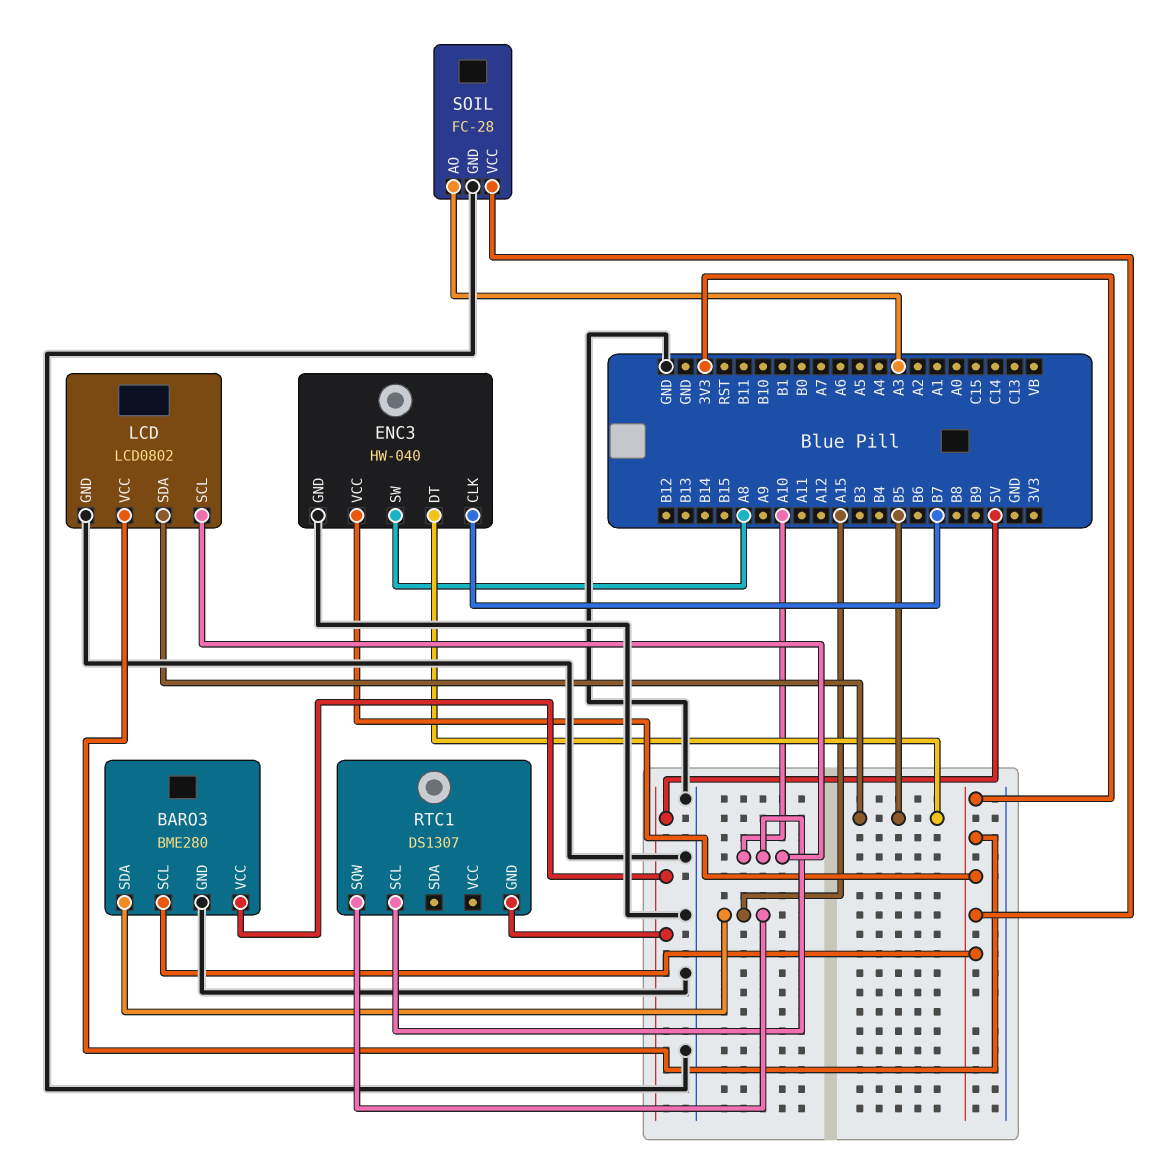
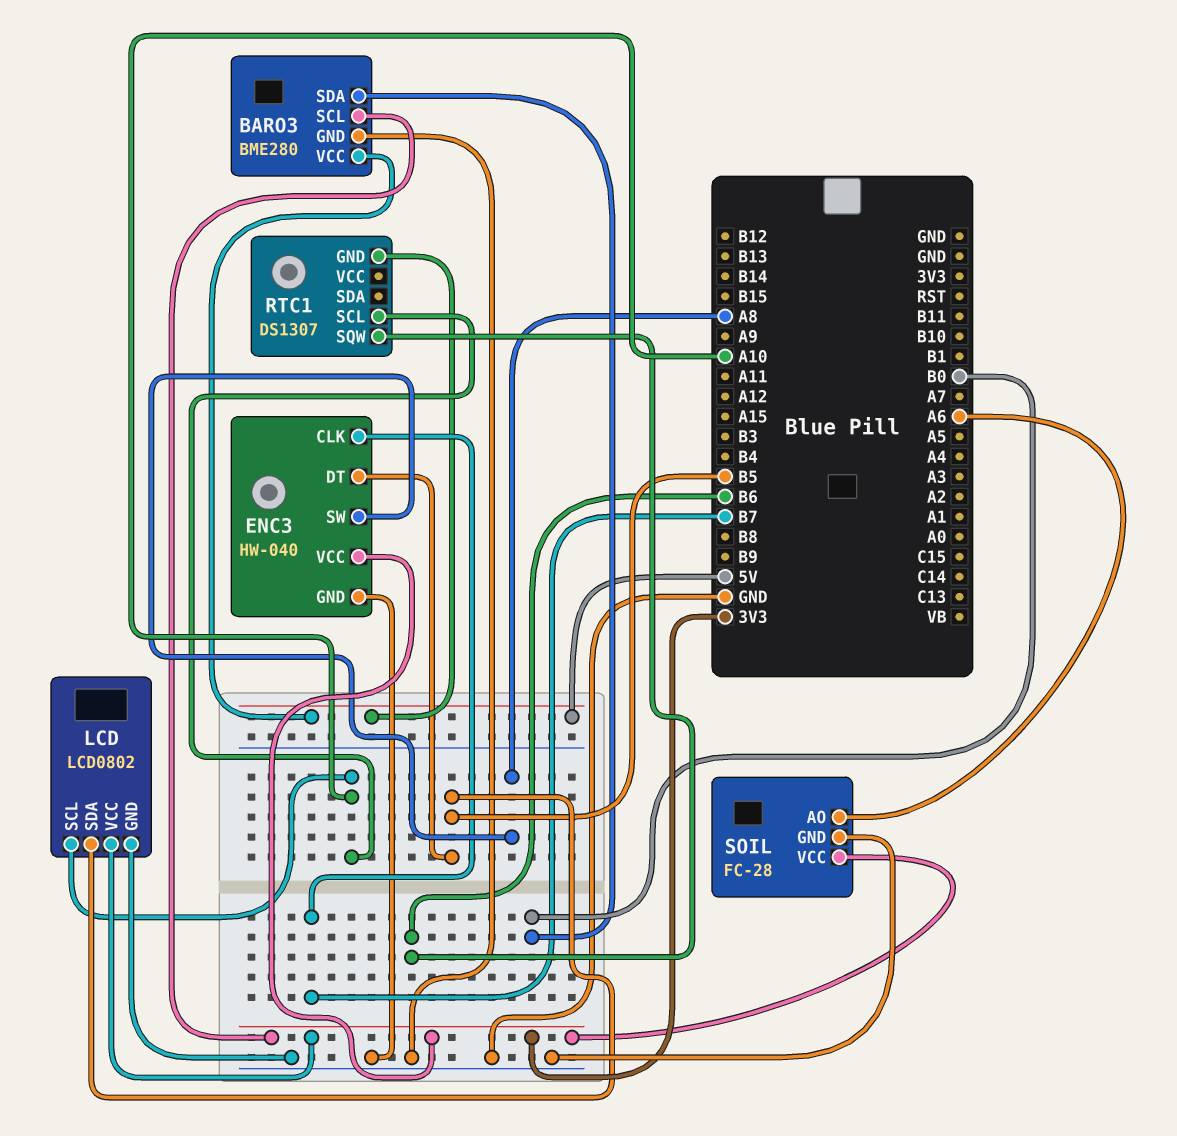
BARO3 pin SDA: A15 -> B0
RTC1 pin SQW: A15 -> B6
SOIL pin AO: A3 -> A6

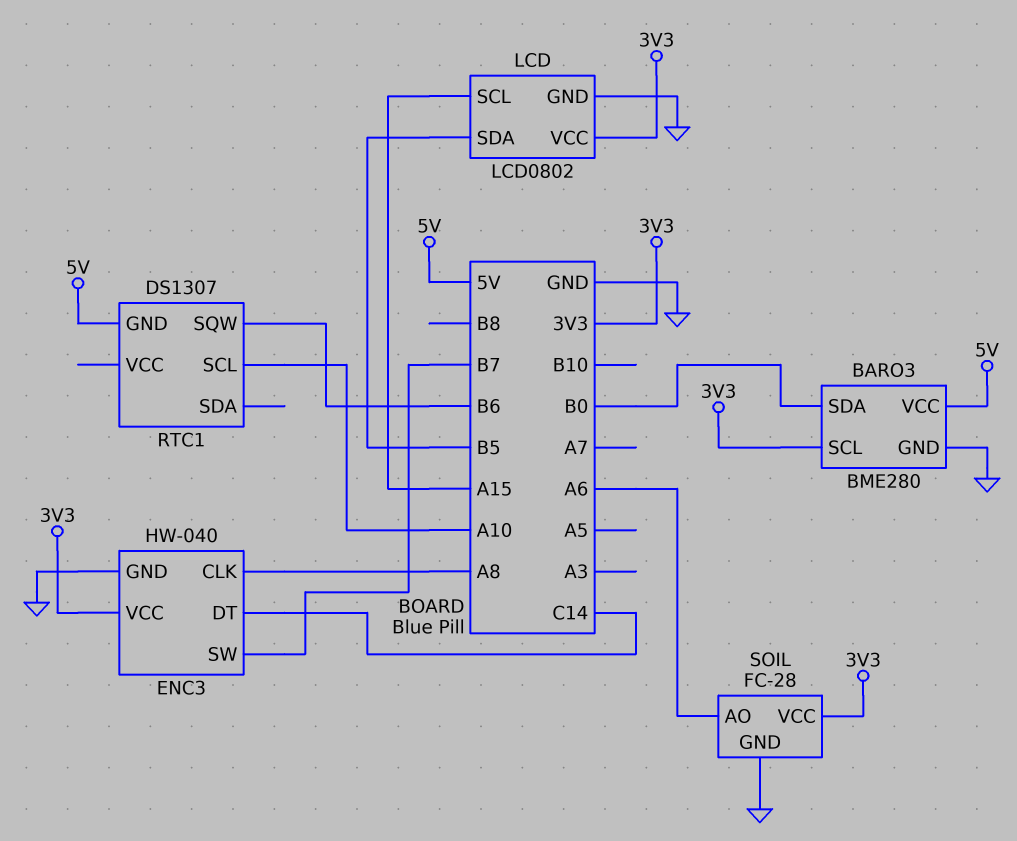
ENC3 pin CLK: B7 -> A8
ENC3 pin DT: B5 -> C14
ENC3 pin SW: A8 -> B7
LCD pin SCL: A10 -> A15

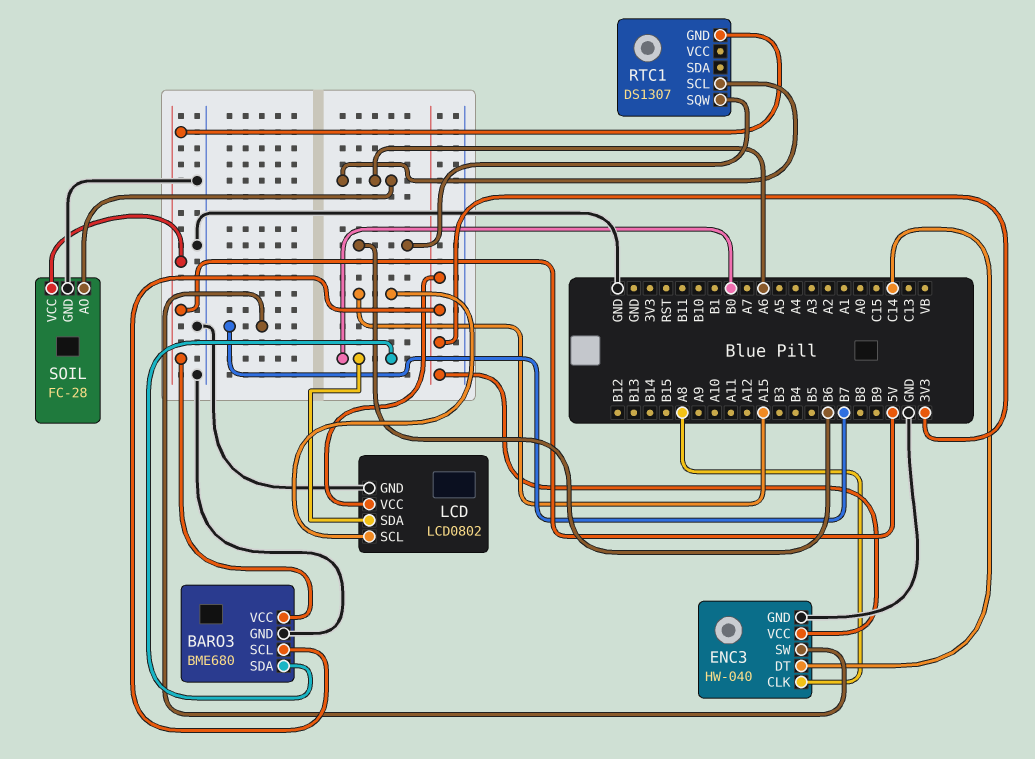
BARO3: BME280 -> BME680
LCD pin SDA: B5 -> B0
RTC1 pin SCL: A10 -> A6
SOIL pin VCC: 3V3 -> 5V

